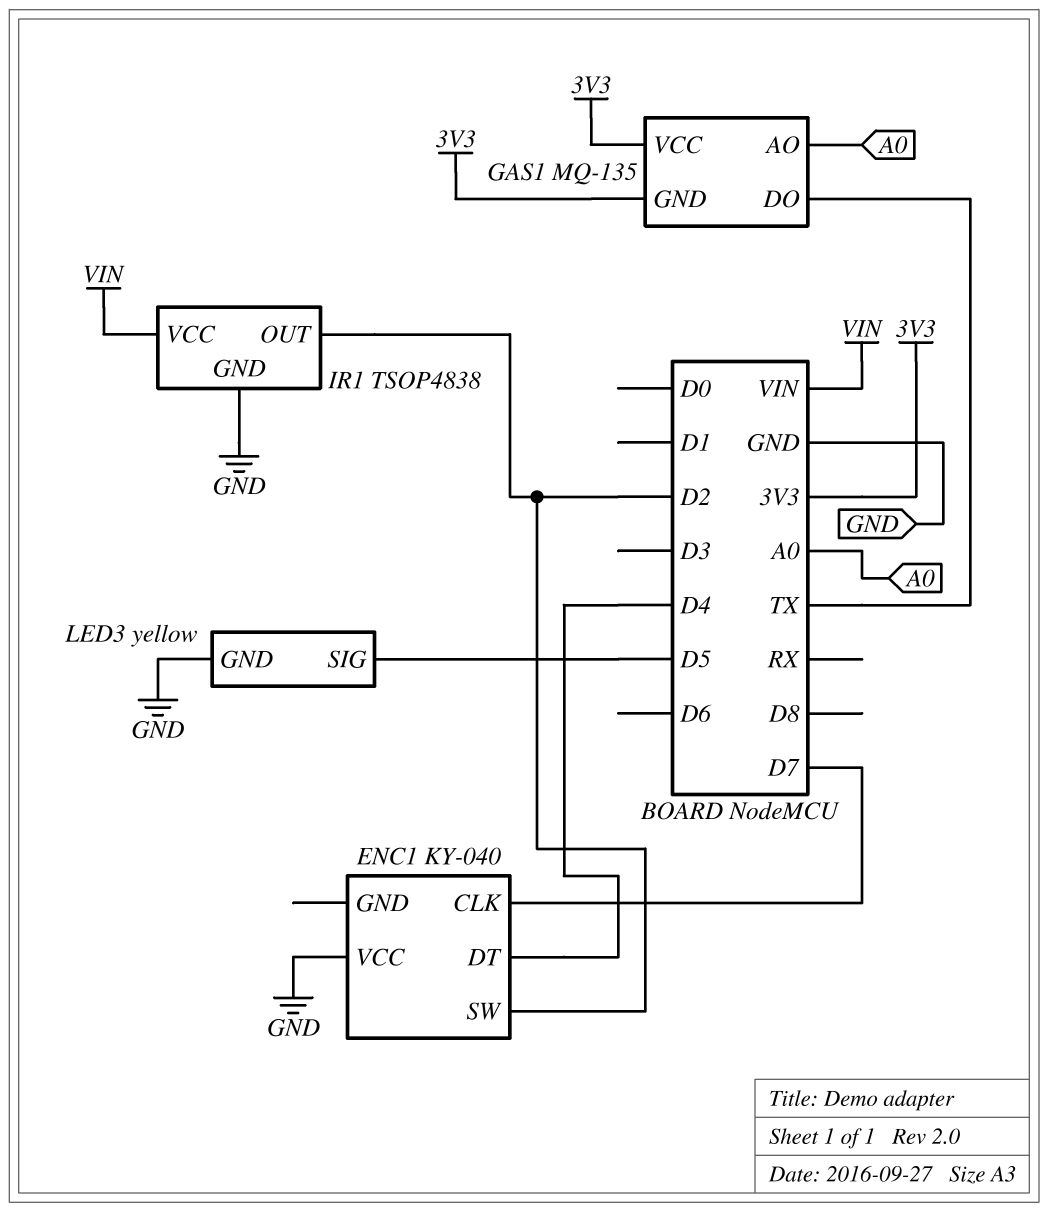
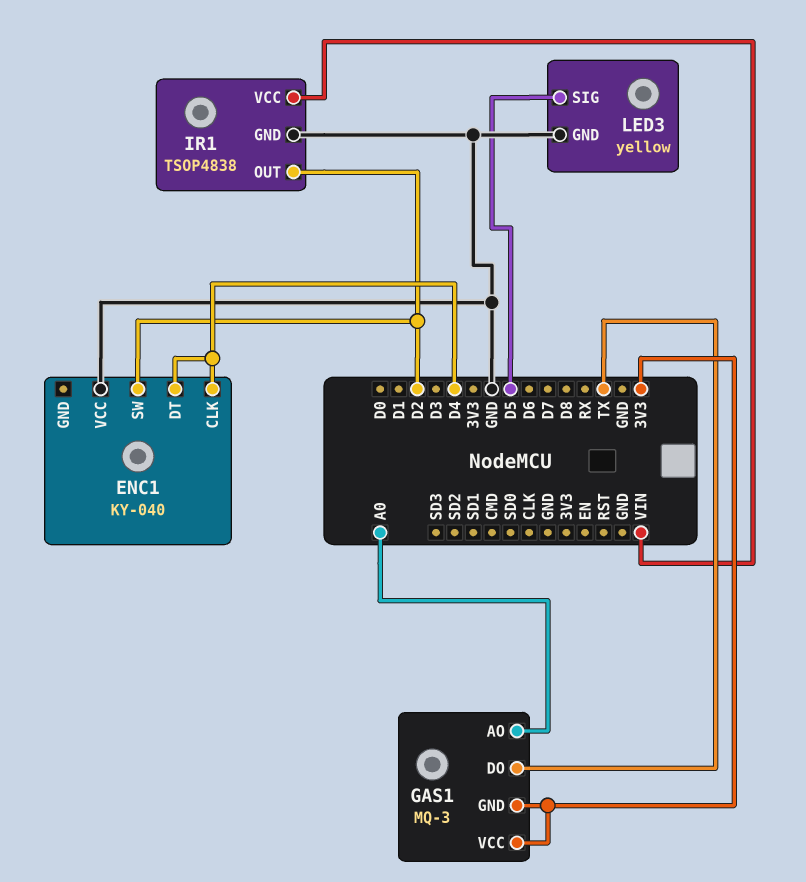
ENC1 pin CLK: D7 -> D4
GAS1: MQ-135 -> MQ-3

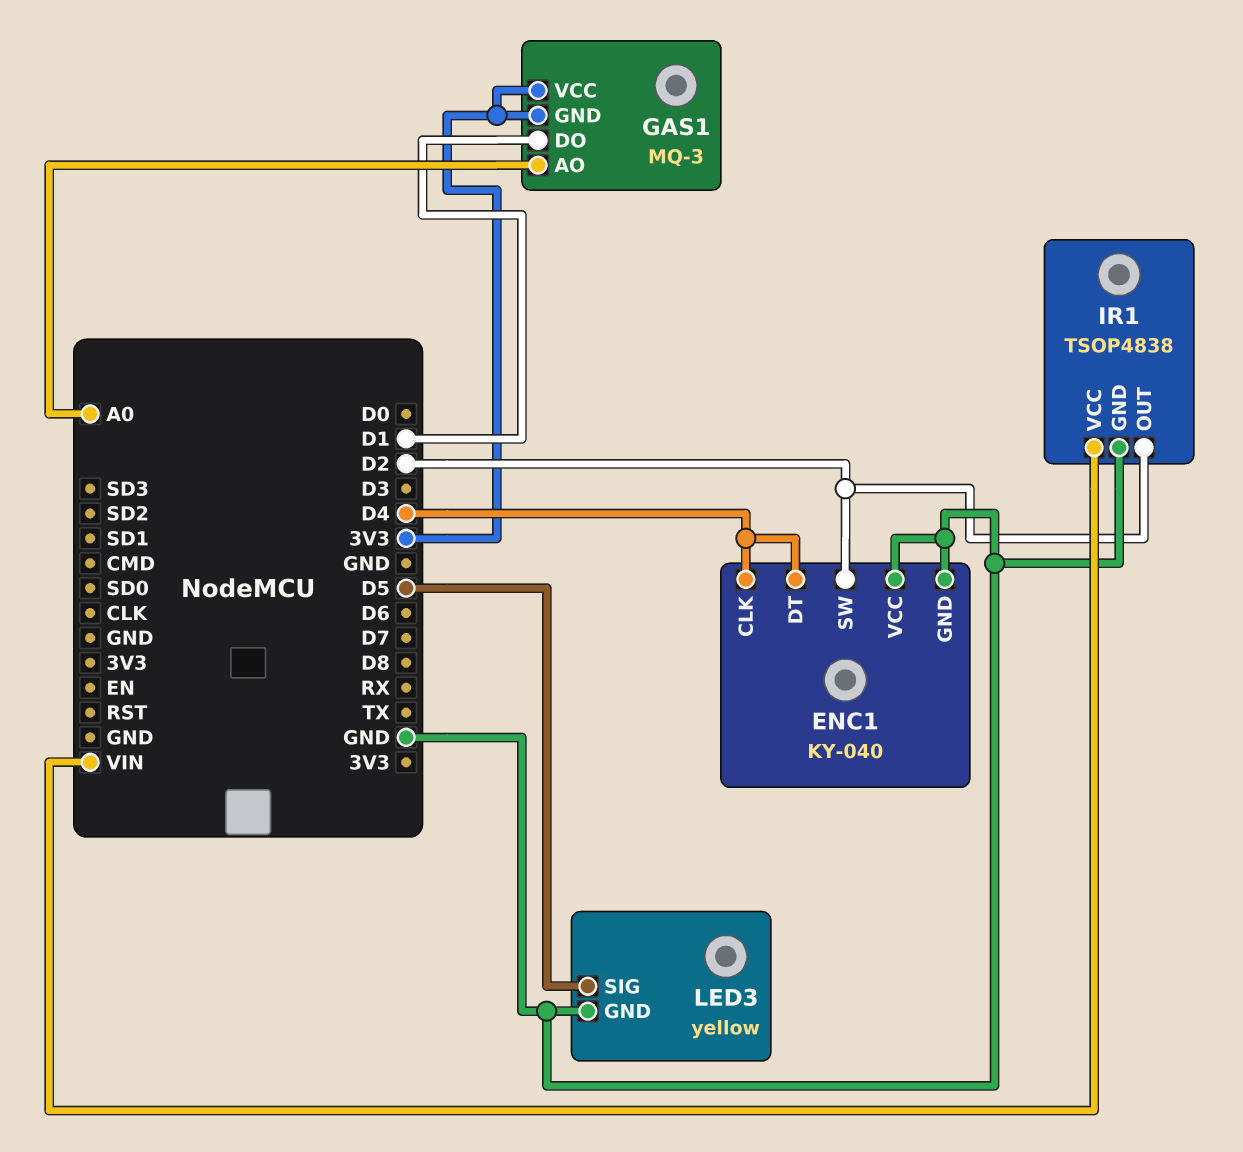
ENC1 pin GND: none -> GND
GAS1 pin DO: TX -> D1

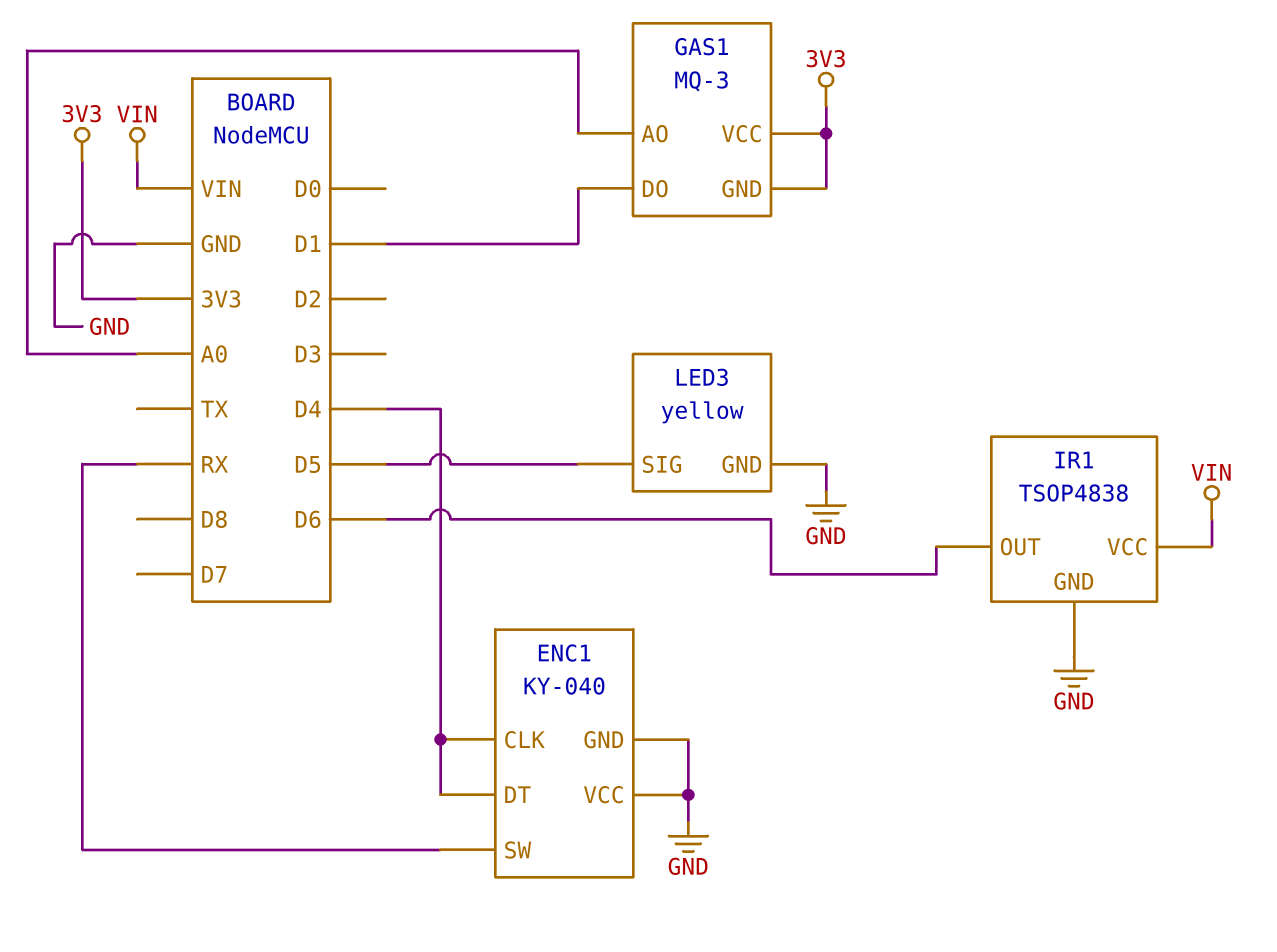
ENC1 pin SW: D2 -> RX
IR1 pin OUT: D2 -> D6

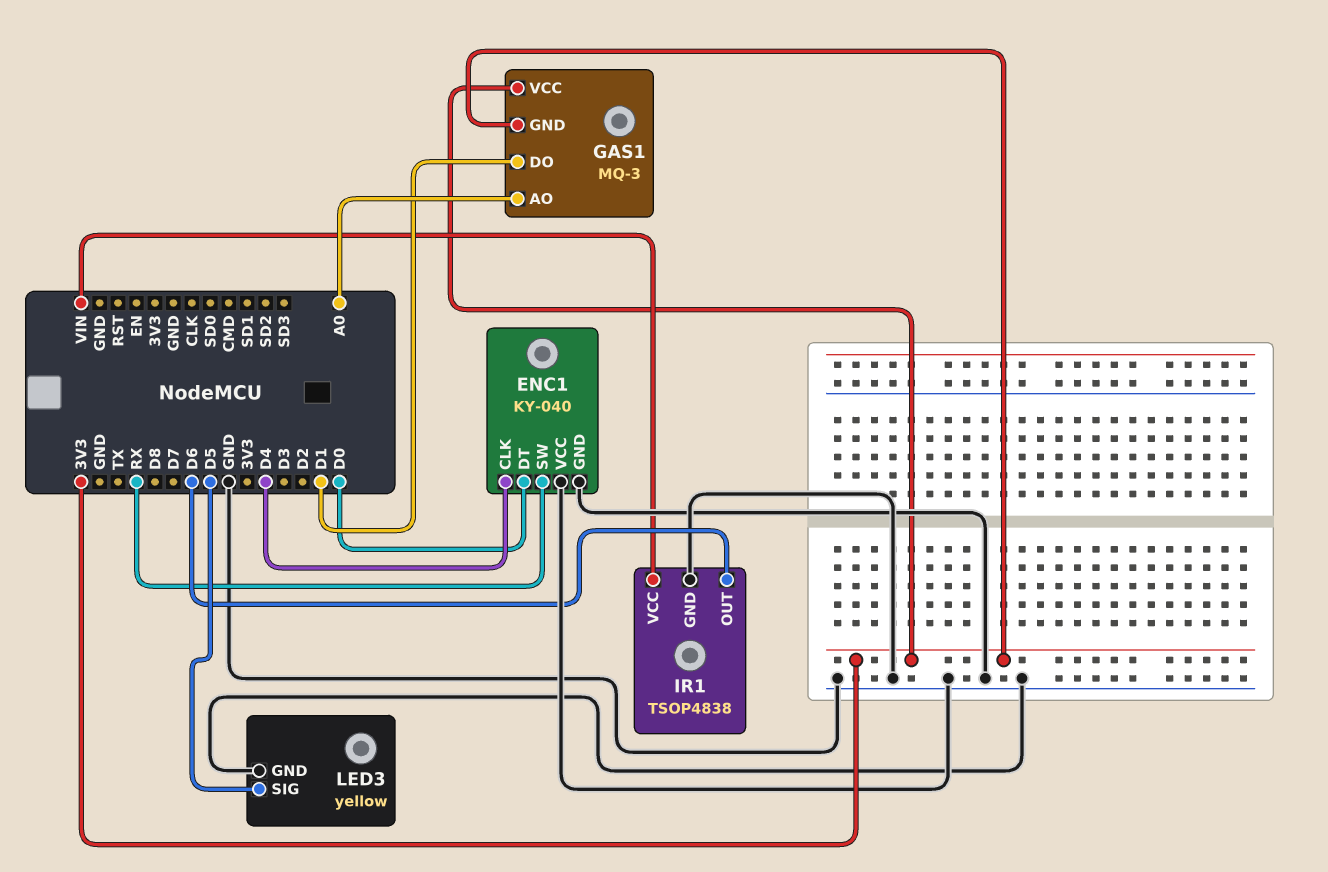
ENC1 pin DT: D4 -> D0

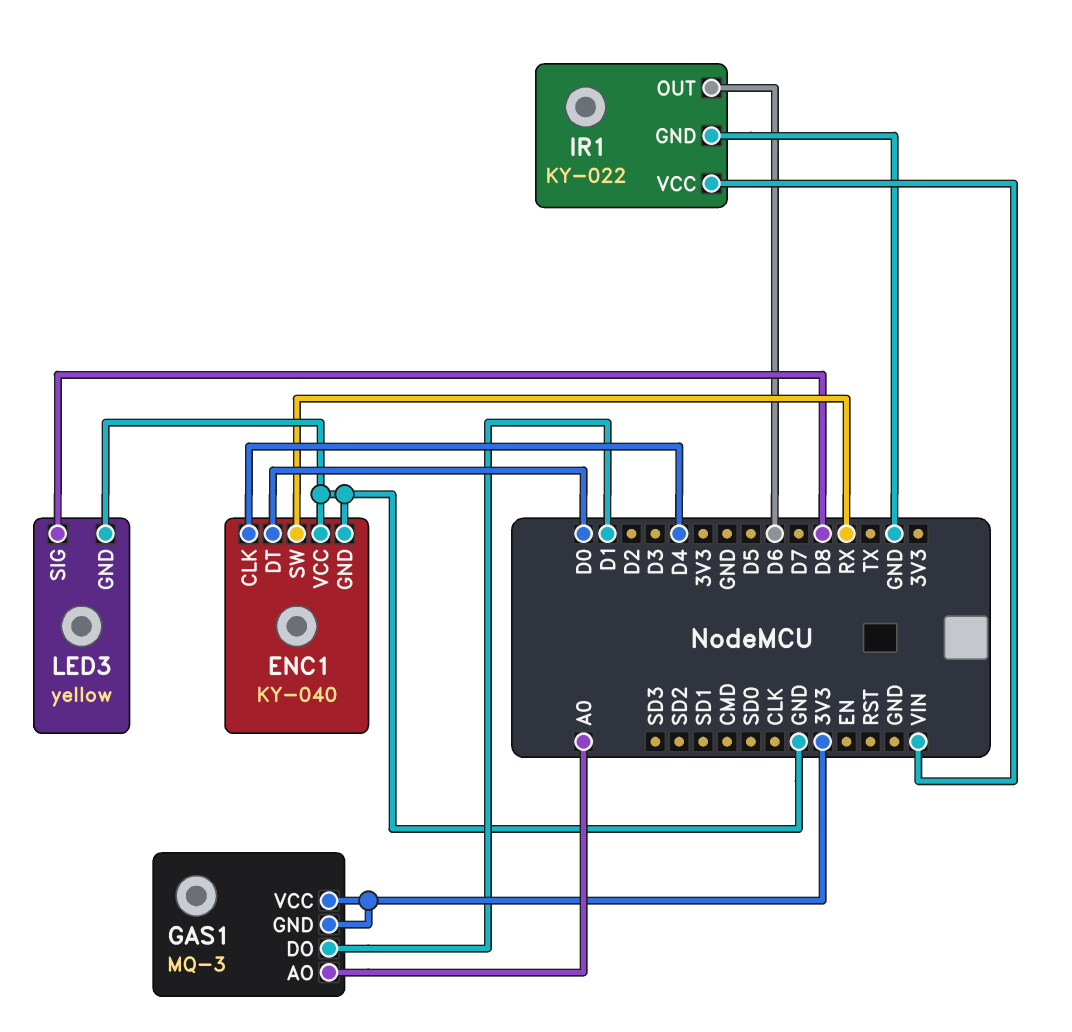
IR1: TSOP4838 -> KY-022
LED3 pin SIG: D5 -> D8

